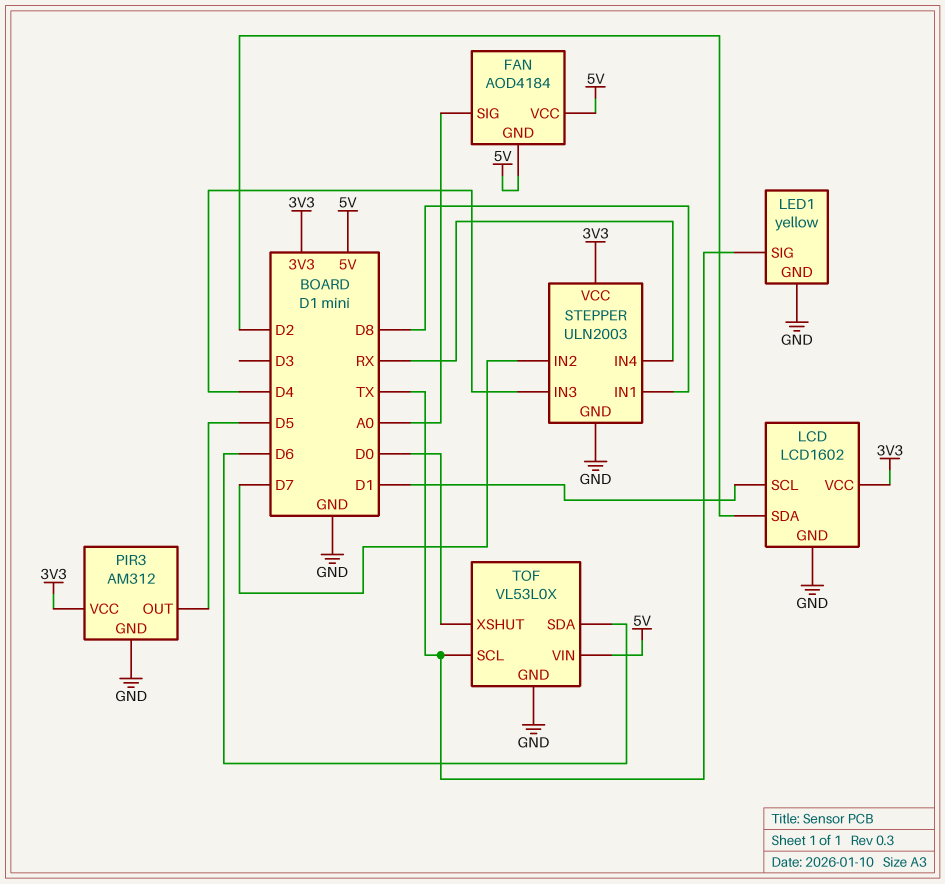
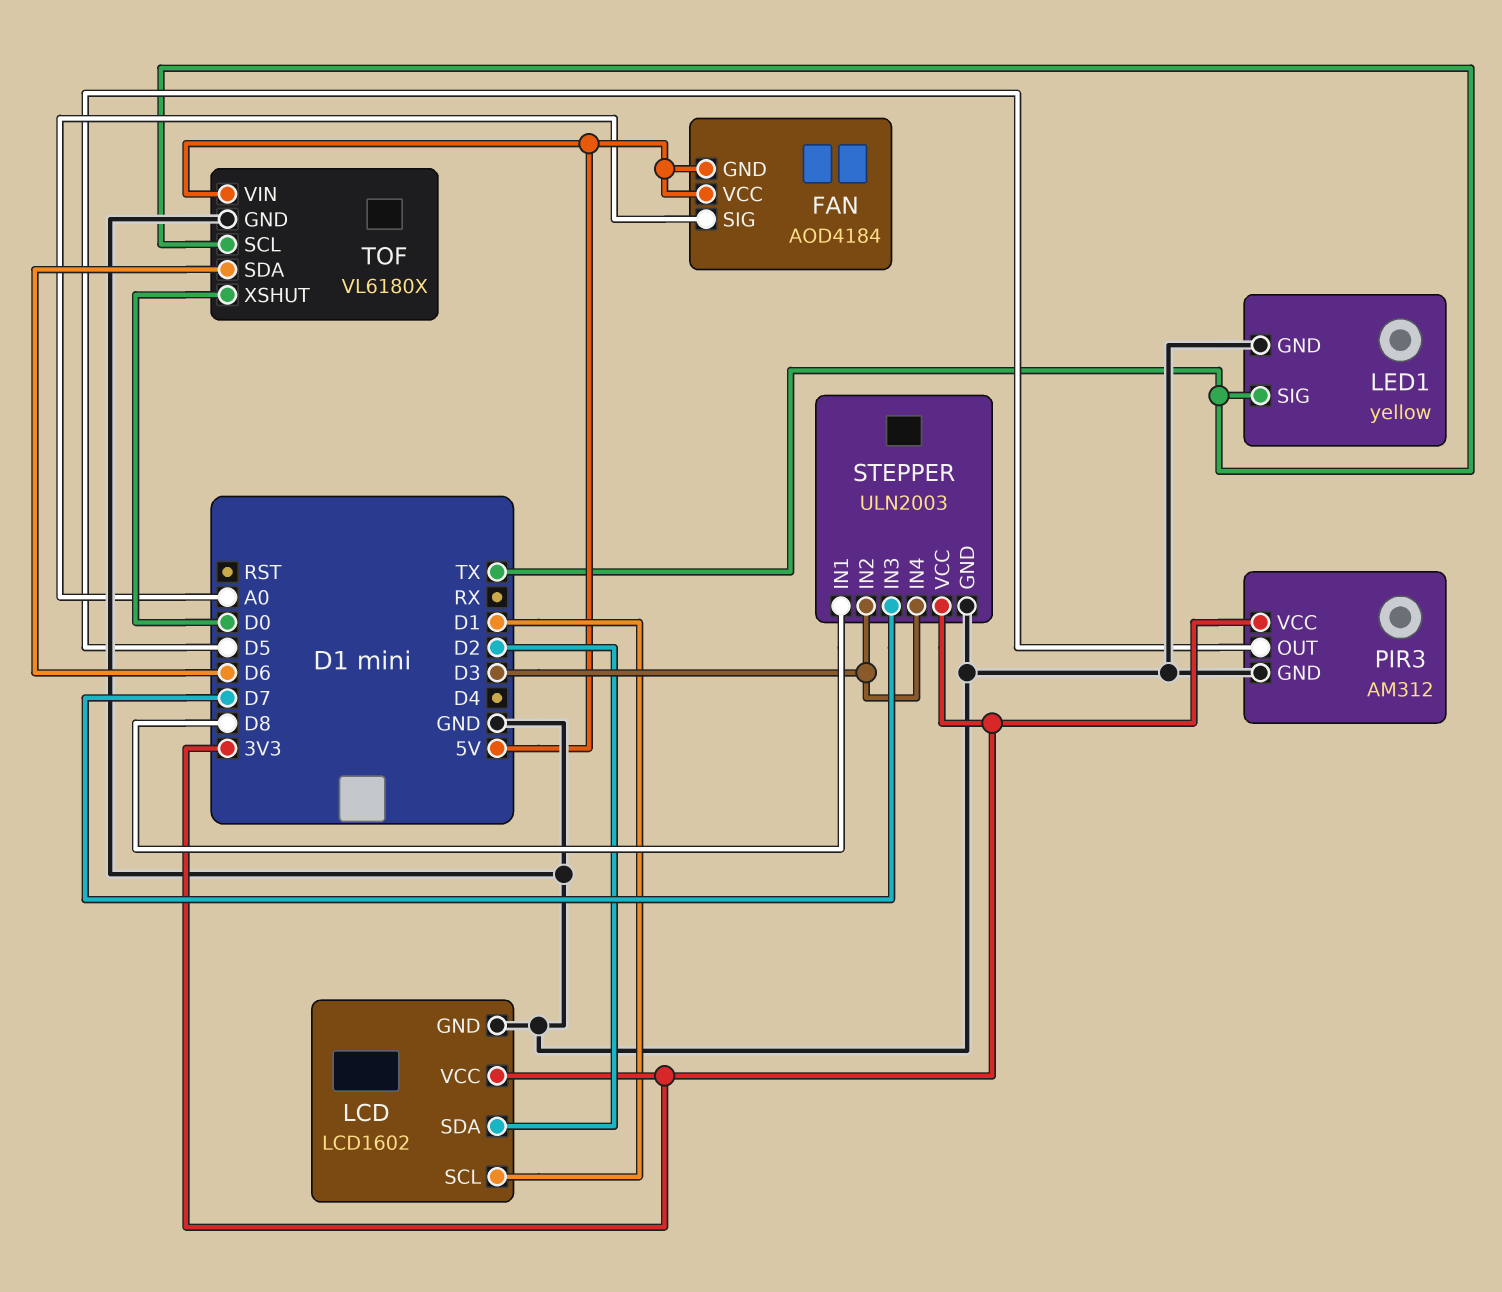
STEPPER pin IN2: D7 -> D3
STEPPER pin IN3: D4 -> D7
STEPPER pin IN4: RX -> D3
TOF: VL53L0X -> VL6180X

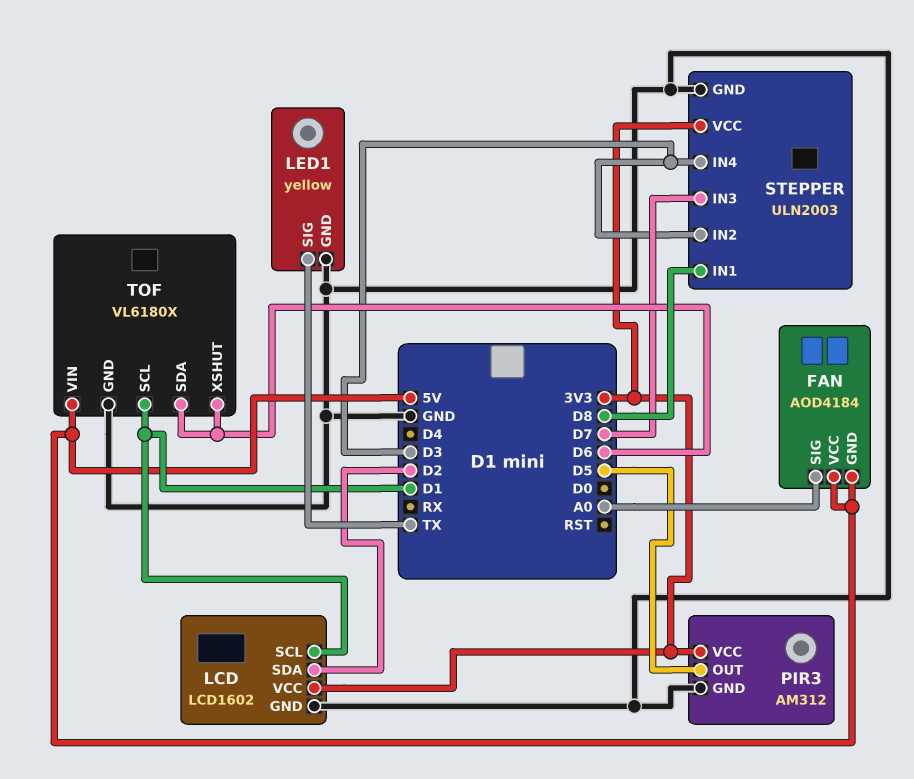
TOF pin SCL: TX -> D1
TOF pin XSHUT: D0 -> D6

